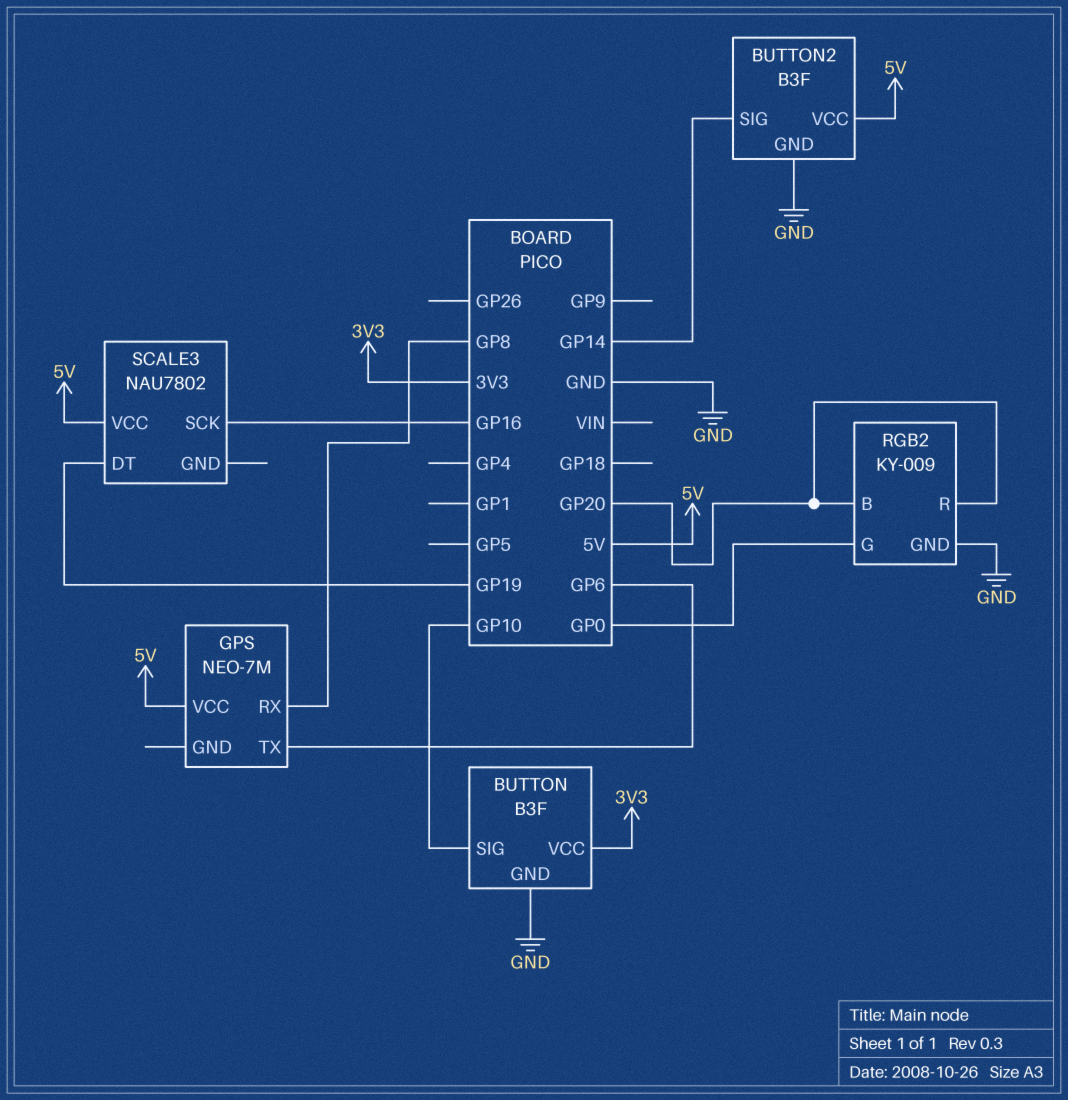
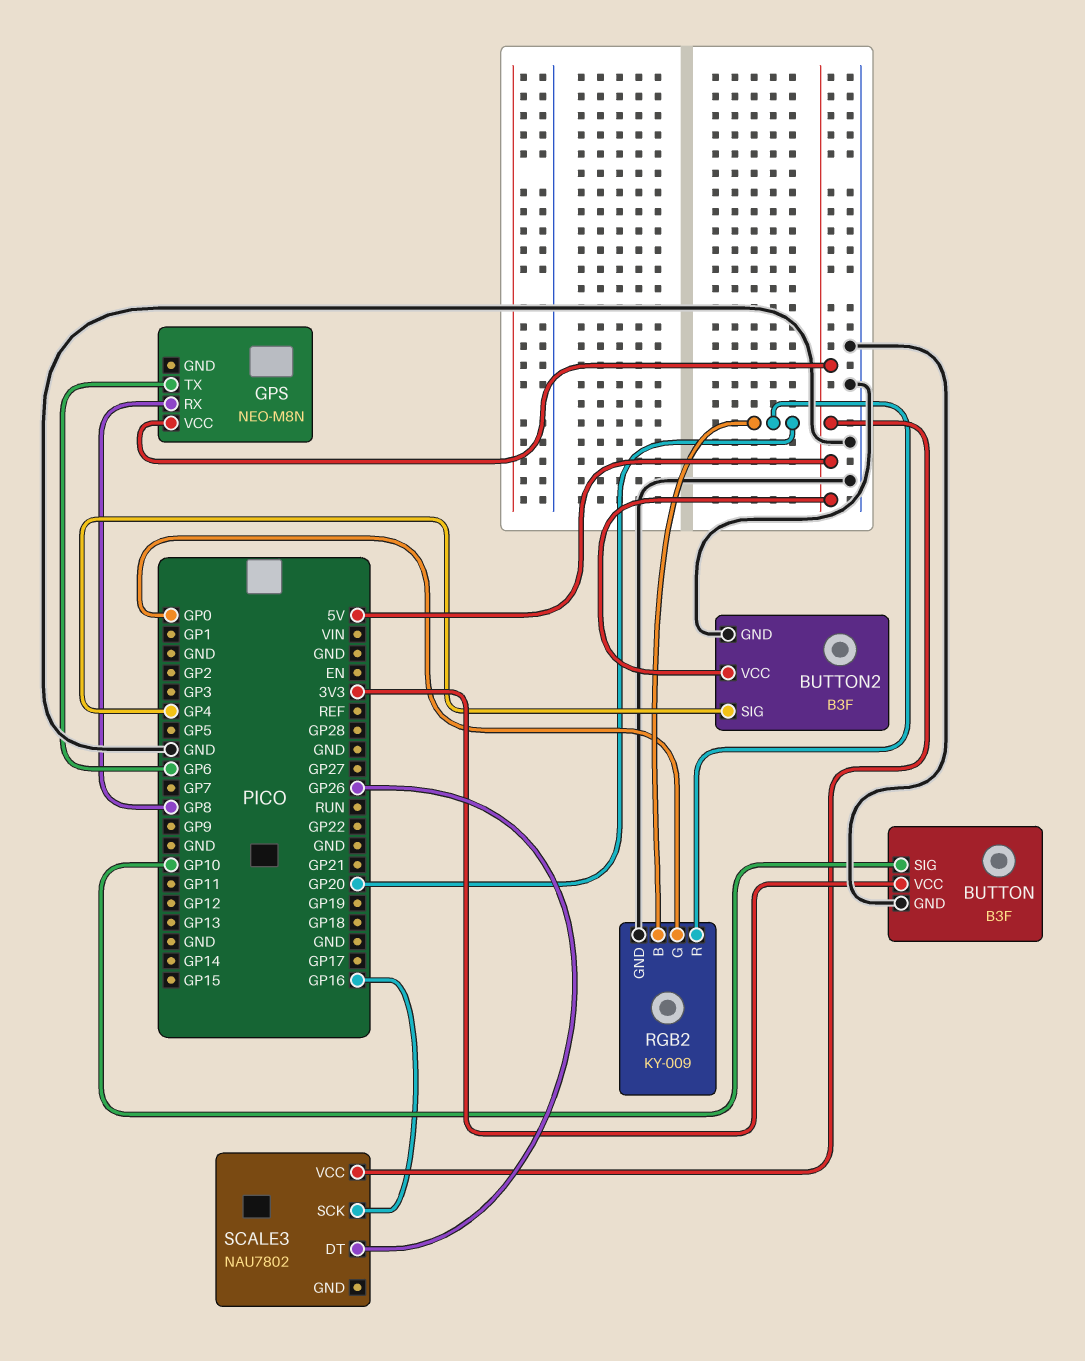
BUTTON2 pin SIG: GP14 -> GP4
GPS: NEO-7M -> NEO-M8N
SCALE3 pin DT: GP19 -> GP26

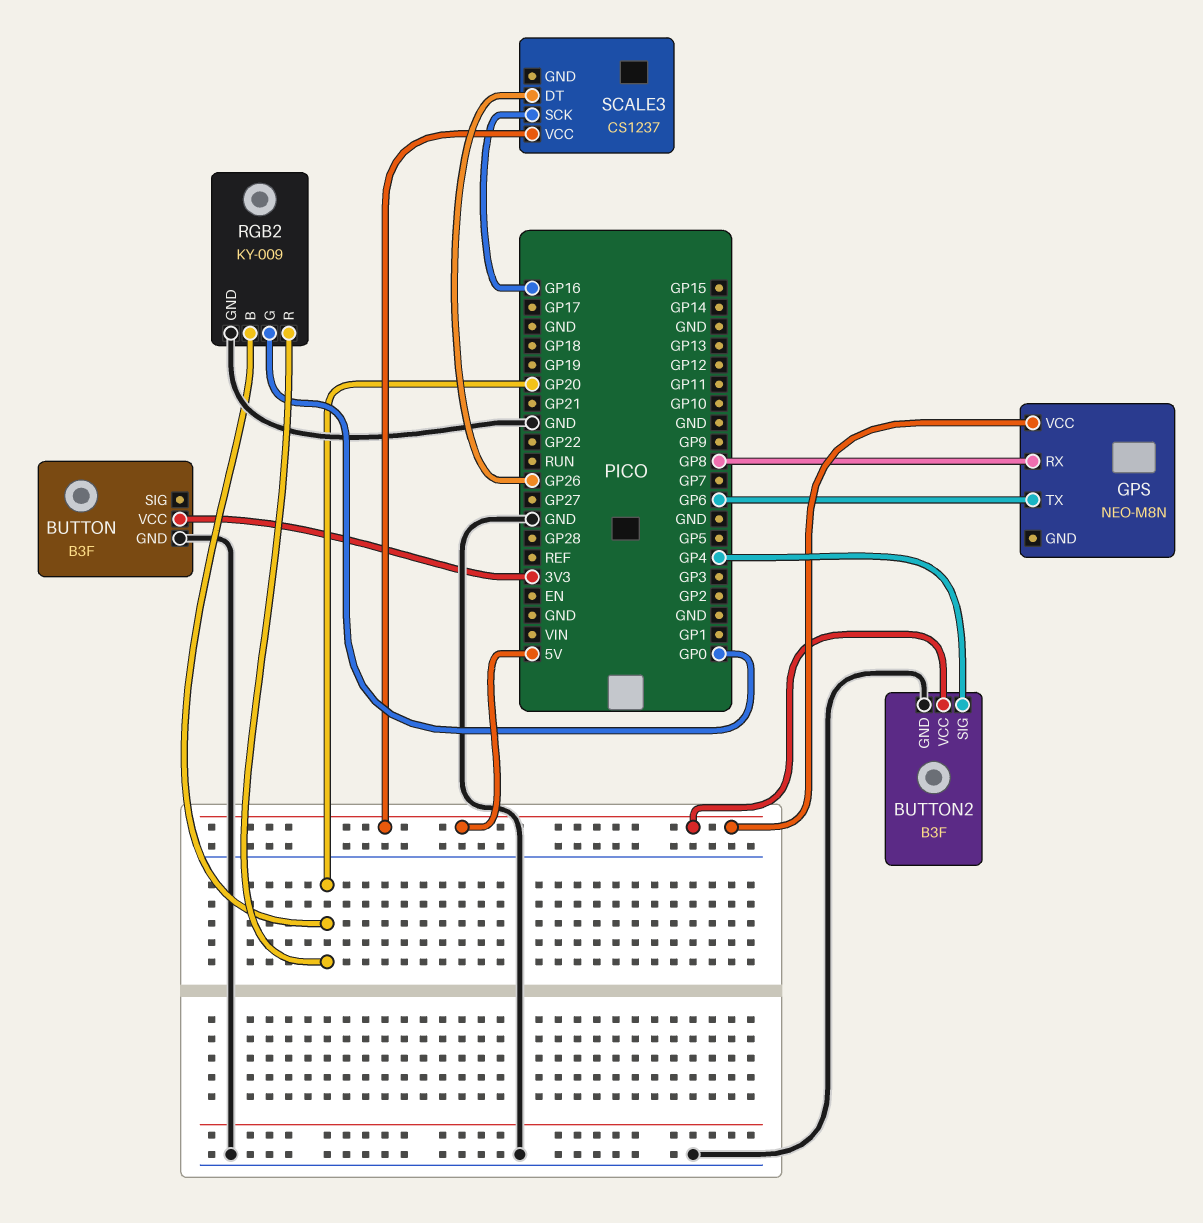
BUTTON pin SIG: GP10 -> none
SCALE3: NAU7802 -> CS1237

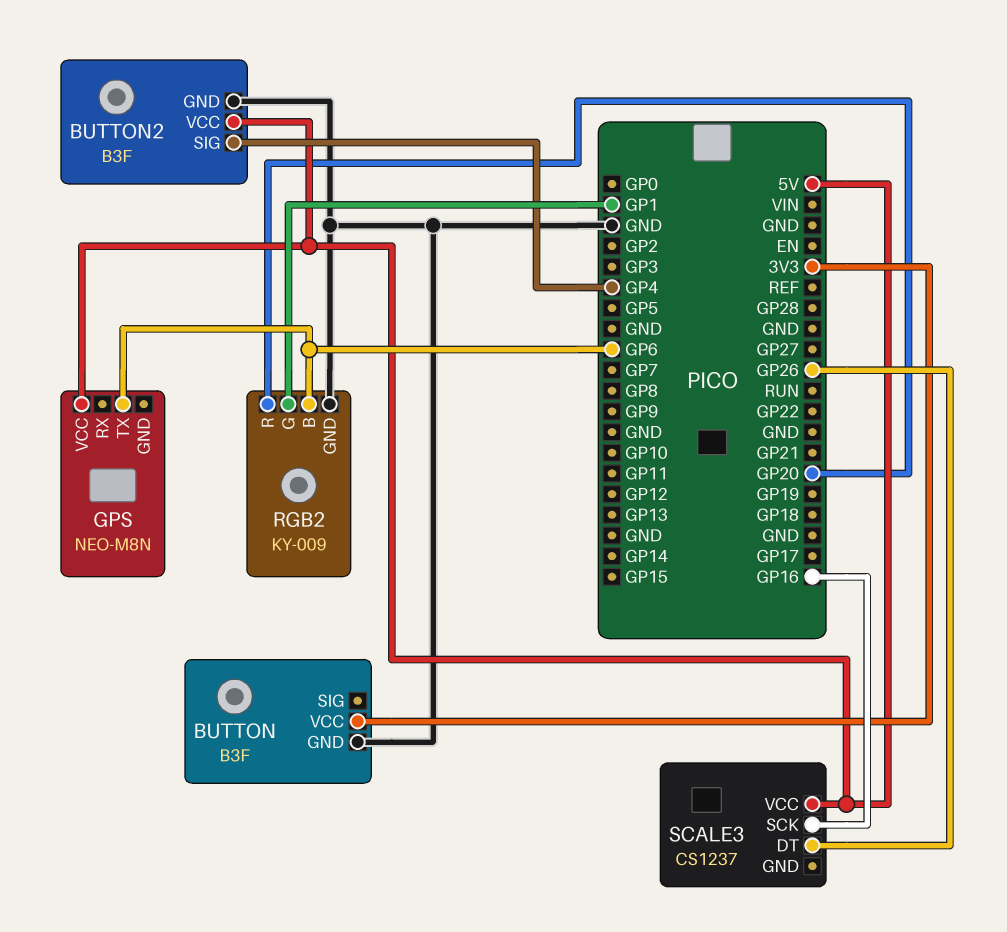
GPS pin RX: GP8 -> none
RGB2 pin B: GP20 -> GP6
RGB2 pin G: GP0 -> GP1

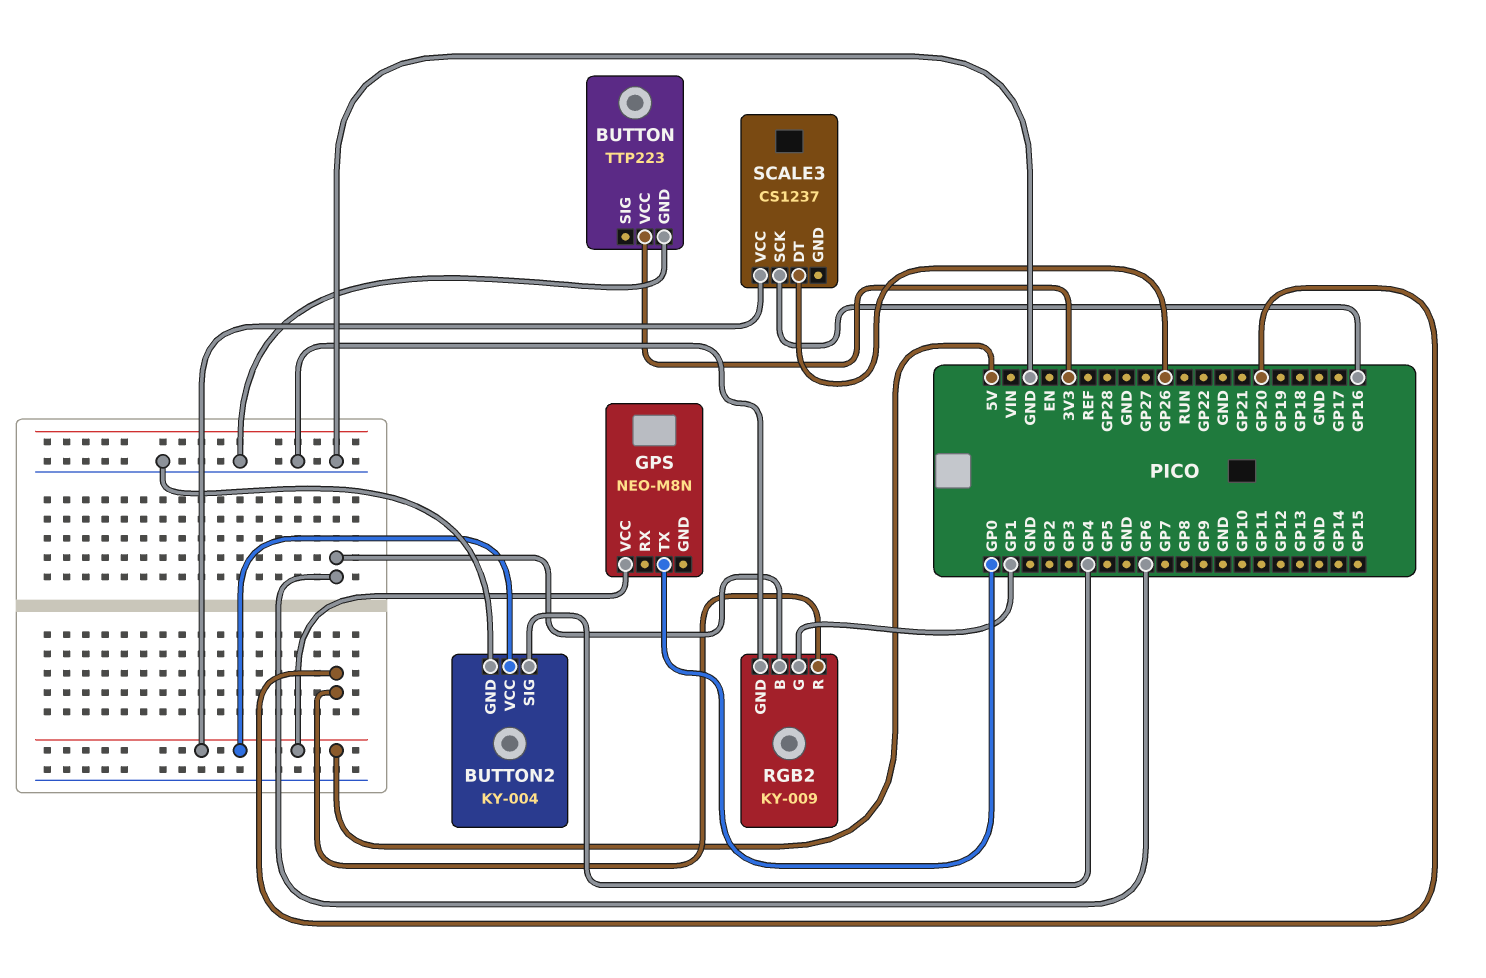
BUTTON: B3F -> TTP223
BUTTON2: B3F -> KY-004
GPS pin TX: GP6 -> GP0

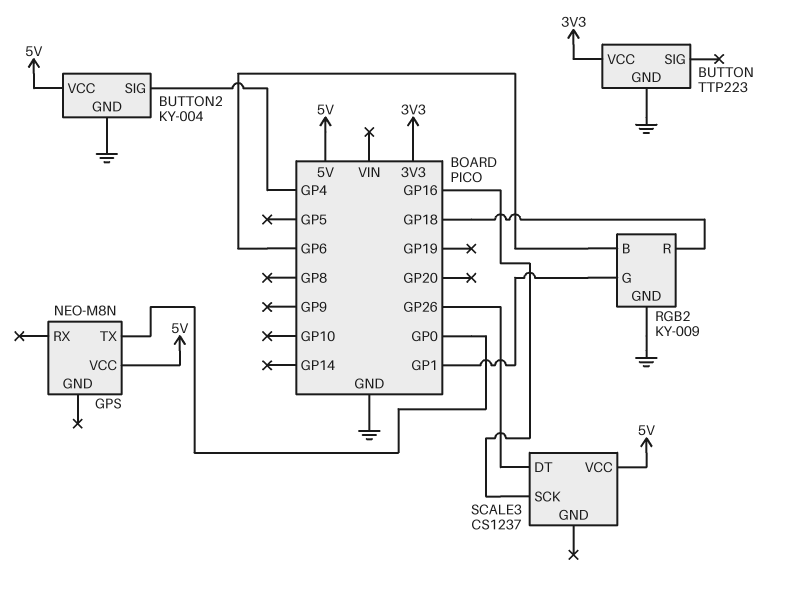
RGB2 pin R: GP20 -> GP18

